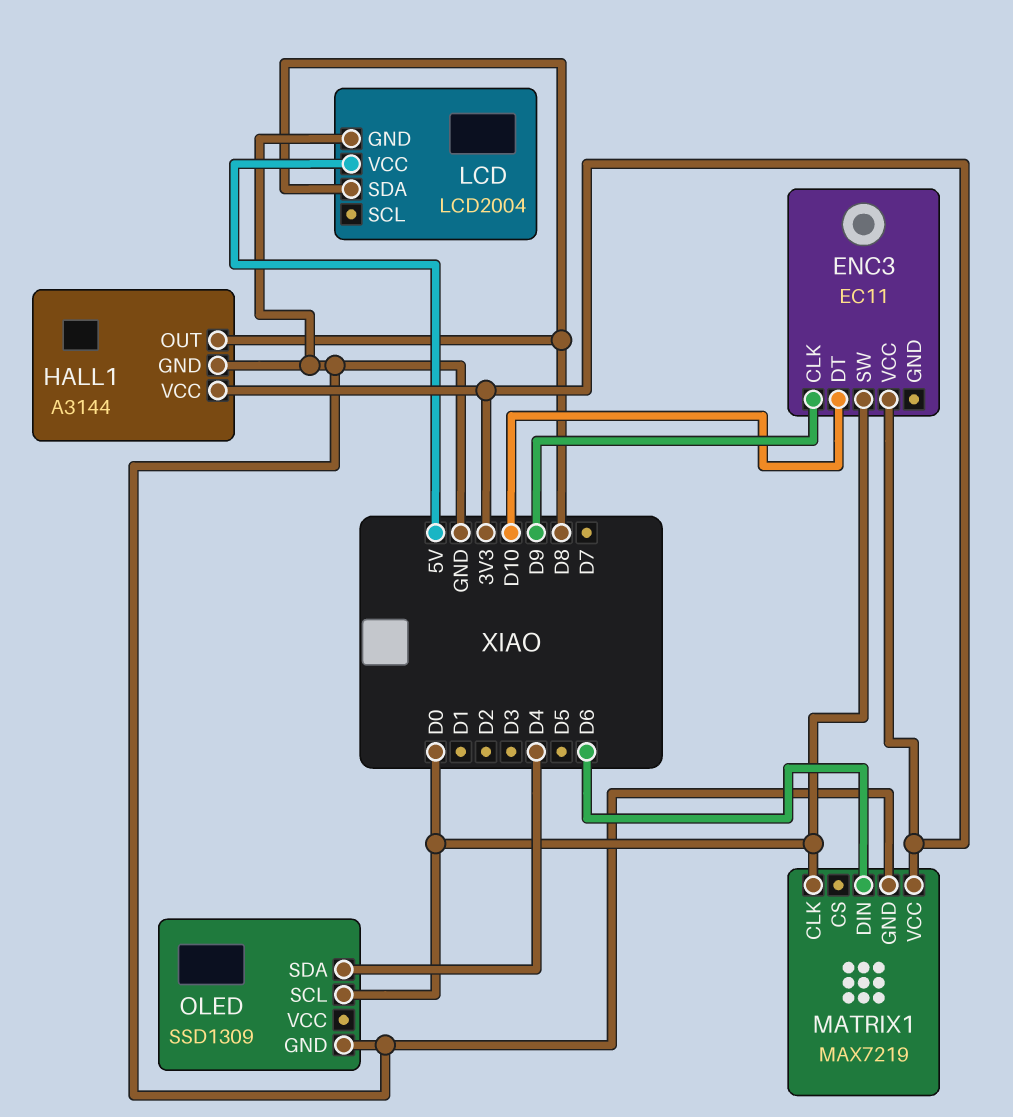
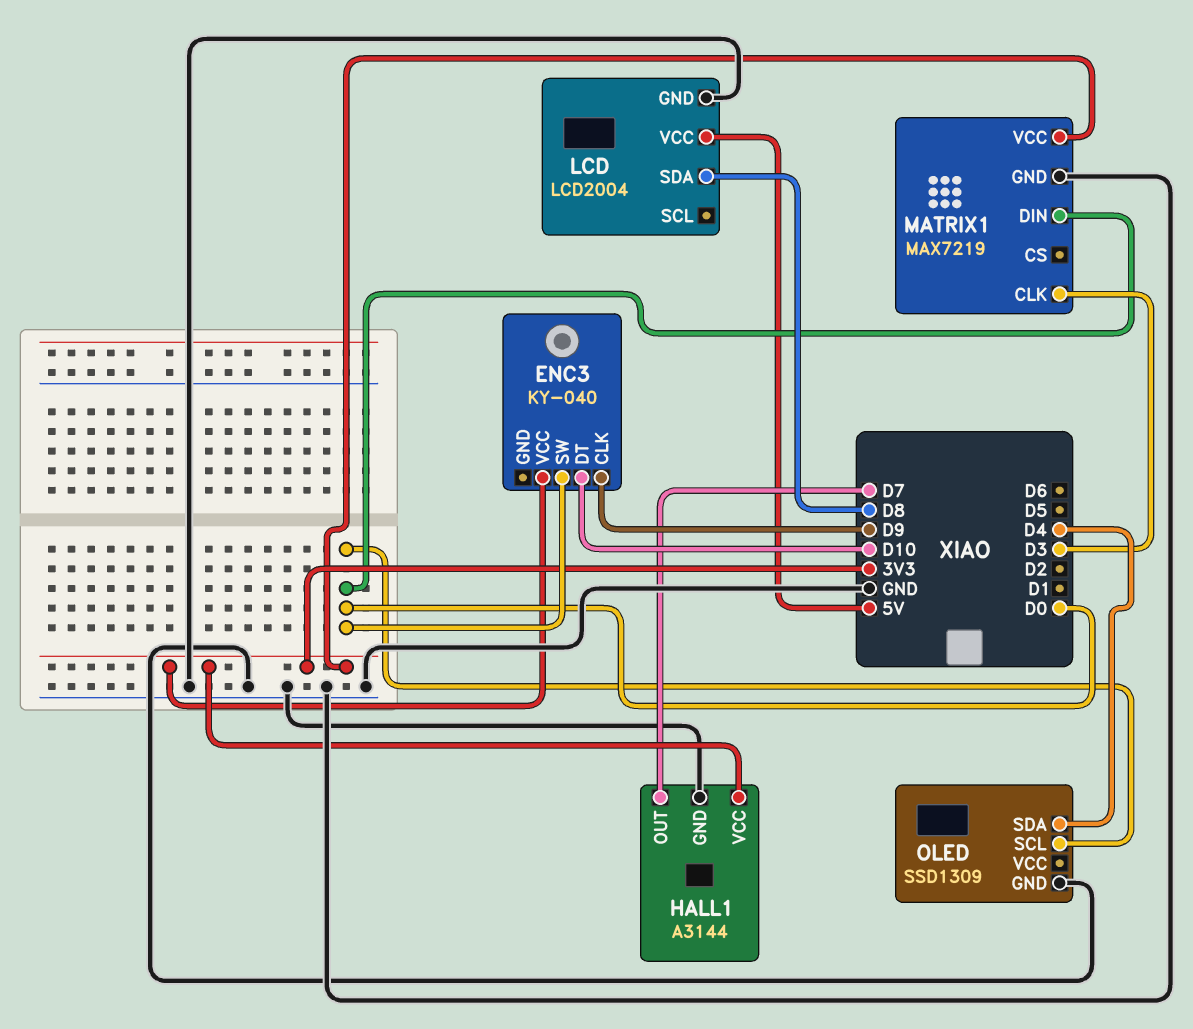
ENC3: EC11 -> KY-040
HALL1 pin OUT: D8 -> D7
MATRIX1 pin CLK: D0 -> D3
MATRIX1 pin DIN: D6 -> D0

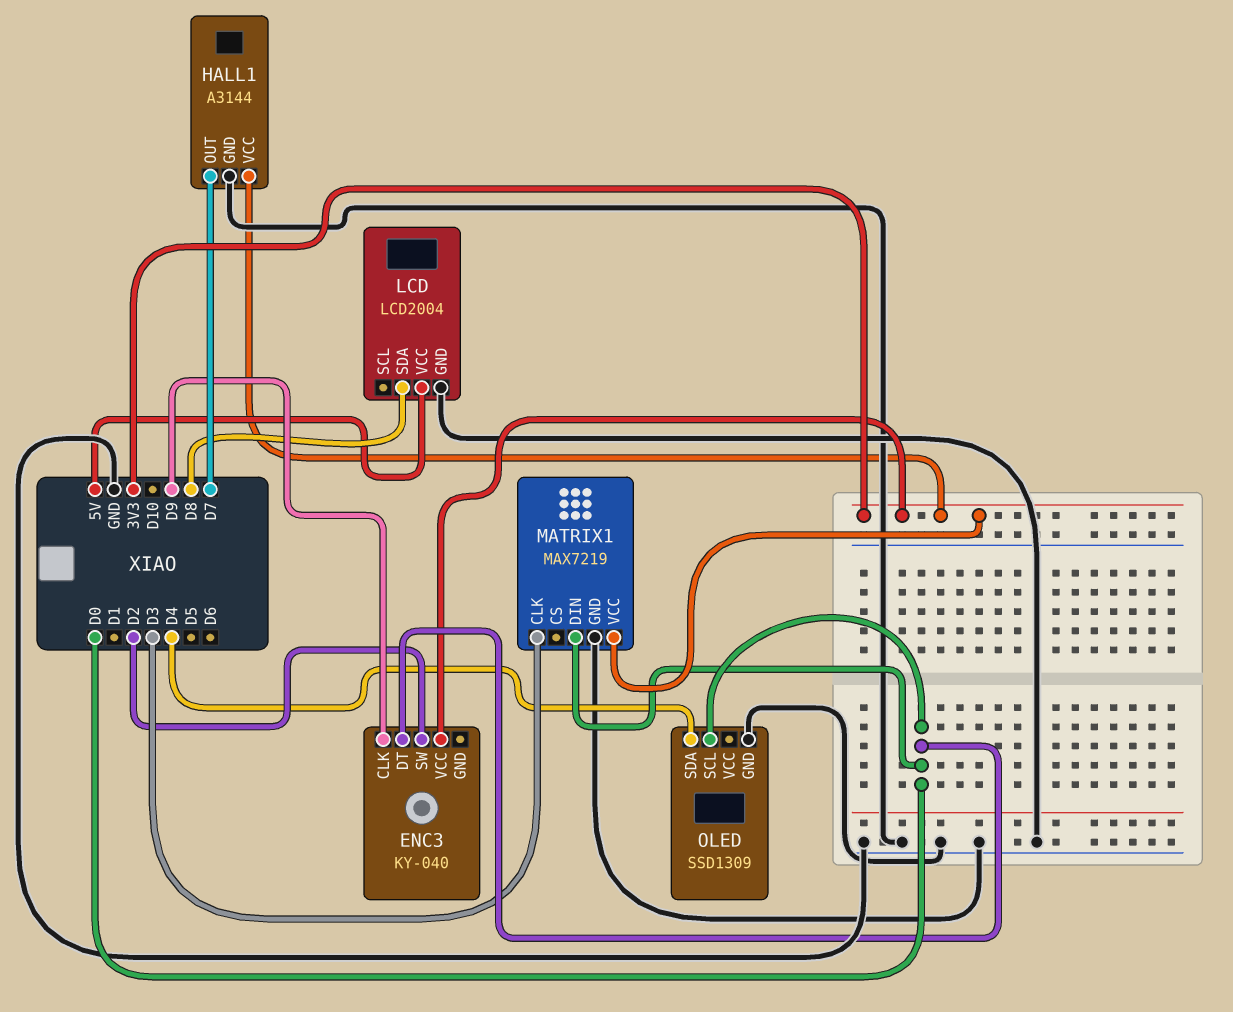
ENC3 pin DT: D10 -> D0
ENC3 pin SW: D0 -> D2

